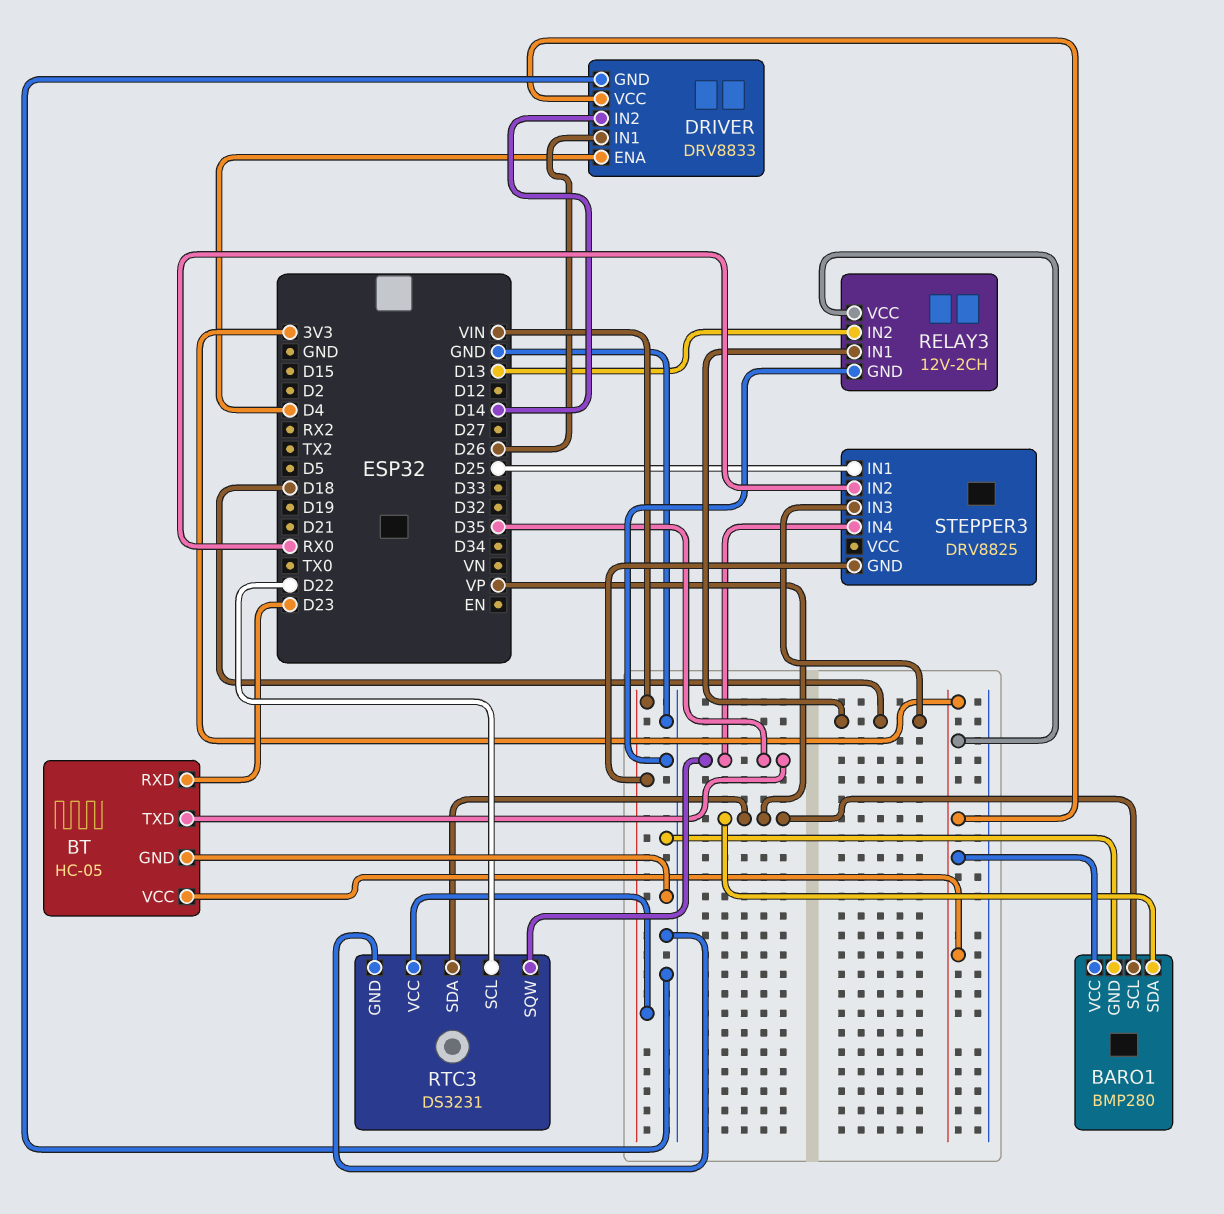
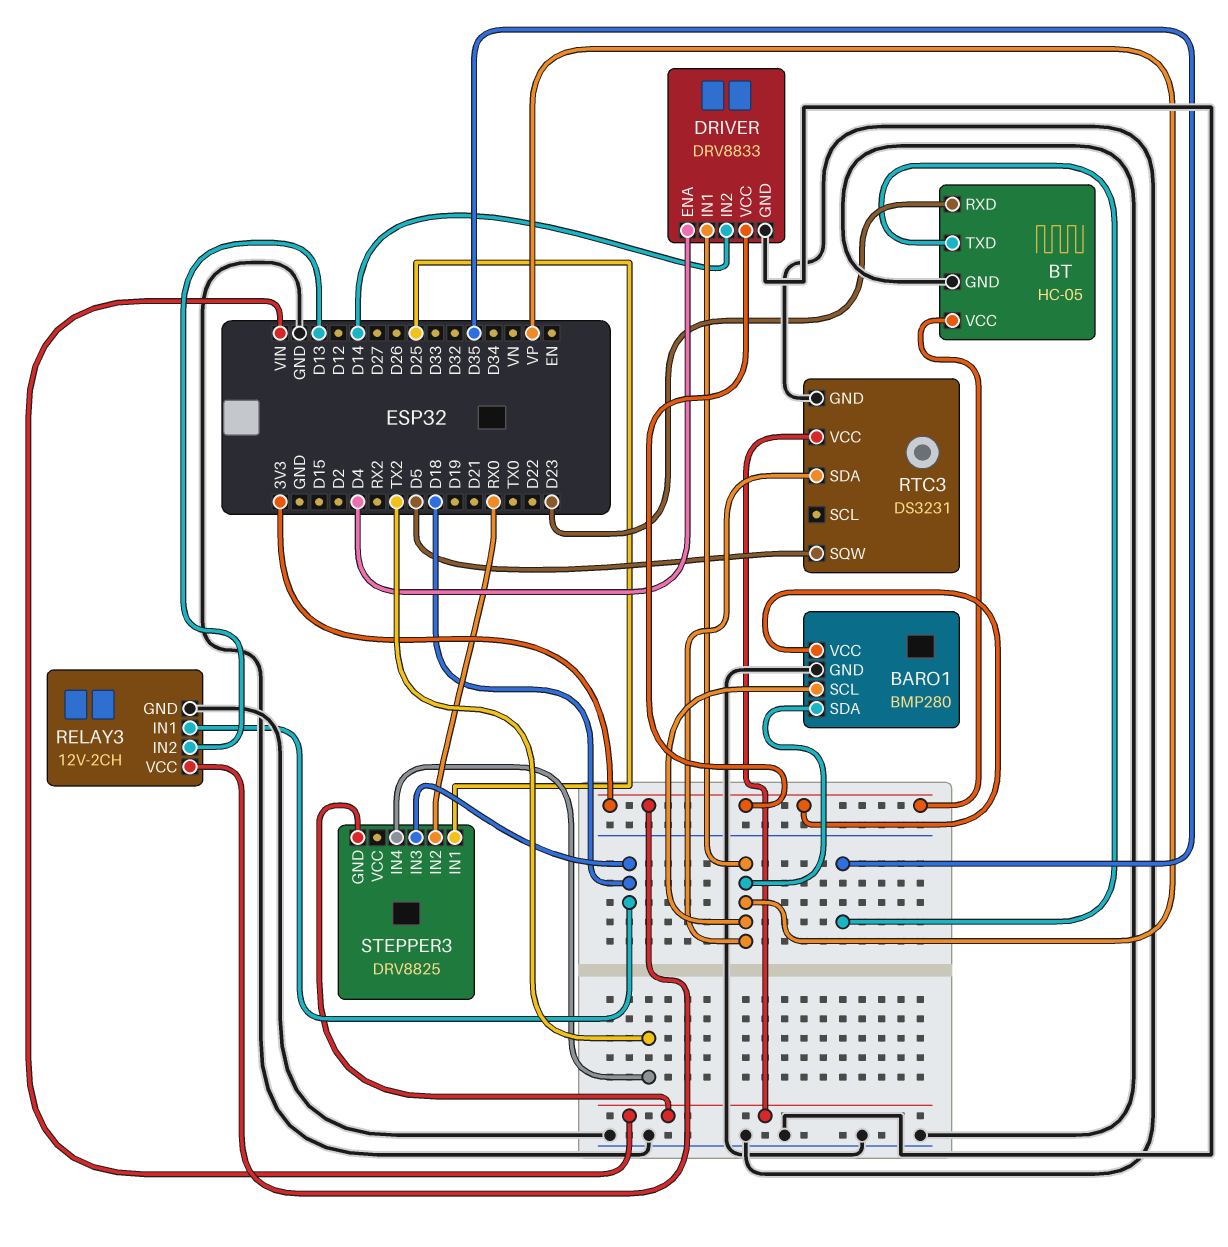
DRIVER pin IN1: D26 -> VP
RTC3 pin SCL: D22 -> none
RTC3 pin SQW: D35 -> D5
STEPPER3 pin IN4: D35 -> TX2

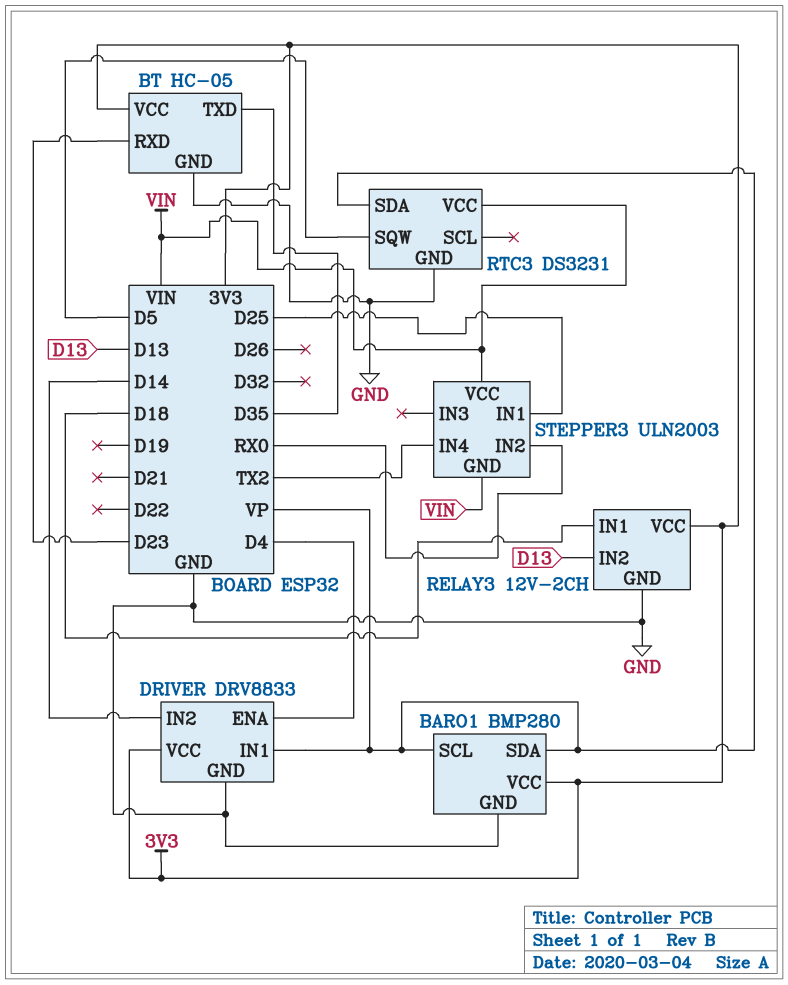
STEPPER3: DRV8825 -> ULN2003
STEPPER3 pin IN3: D18 -> none
STEPPER3 pin VCC: none -> VIN

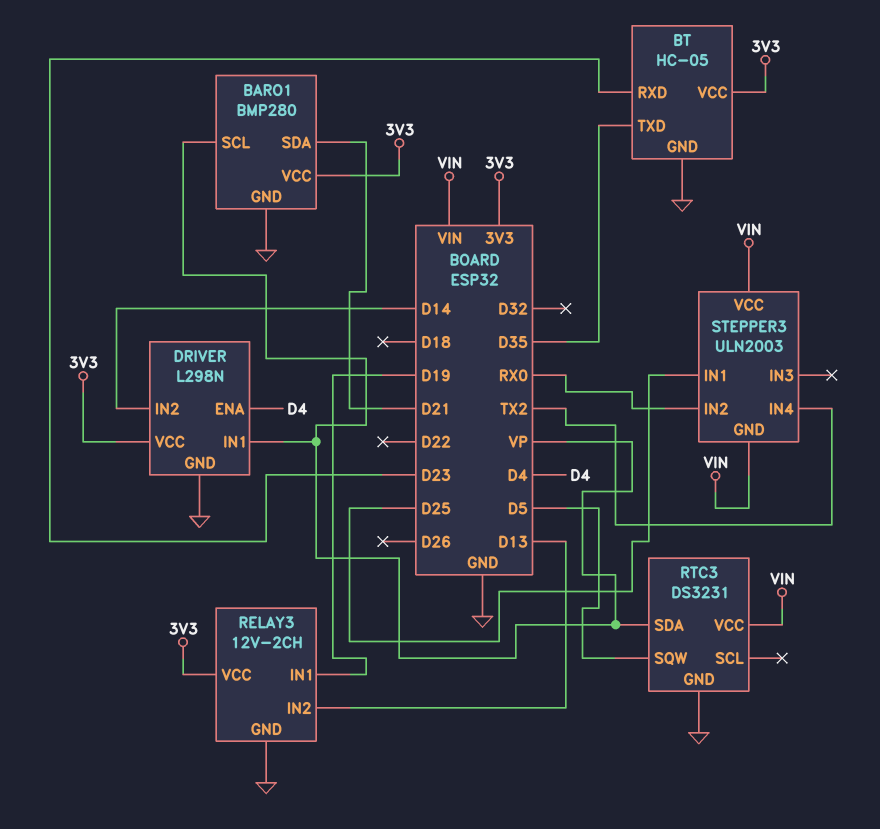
BARO1 pin SDA: VP -> D21
DRIVER: DRV8833 -> L298N
RELAY3 pin IN1: D18 -> D19

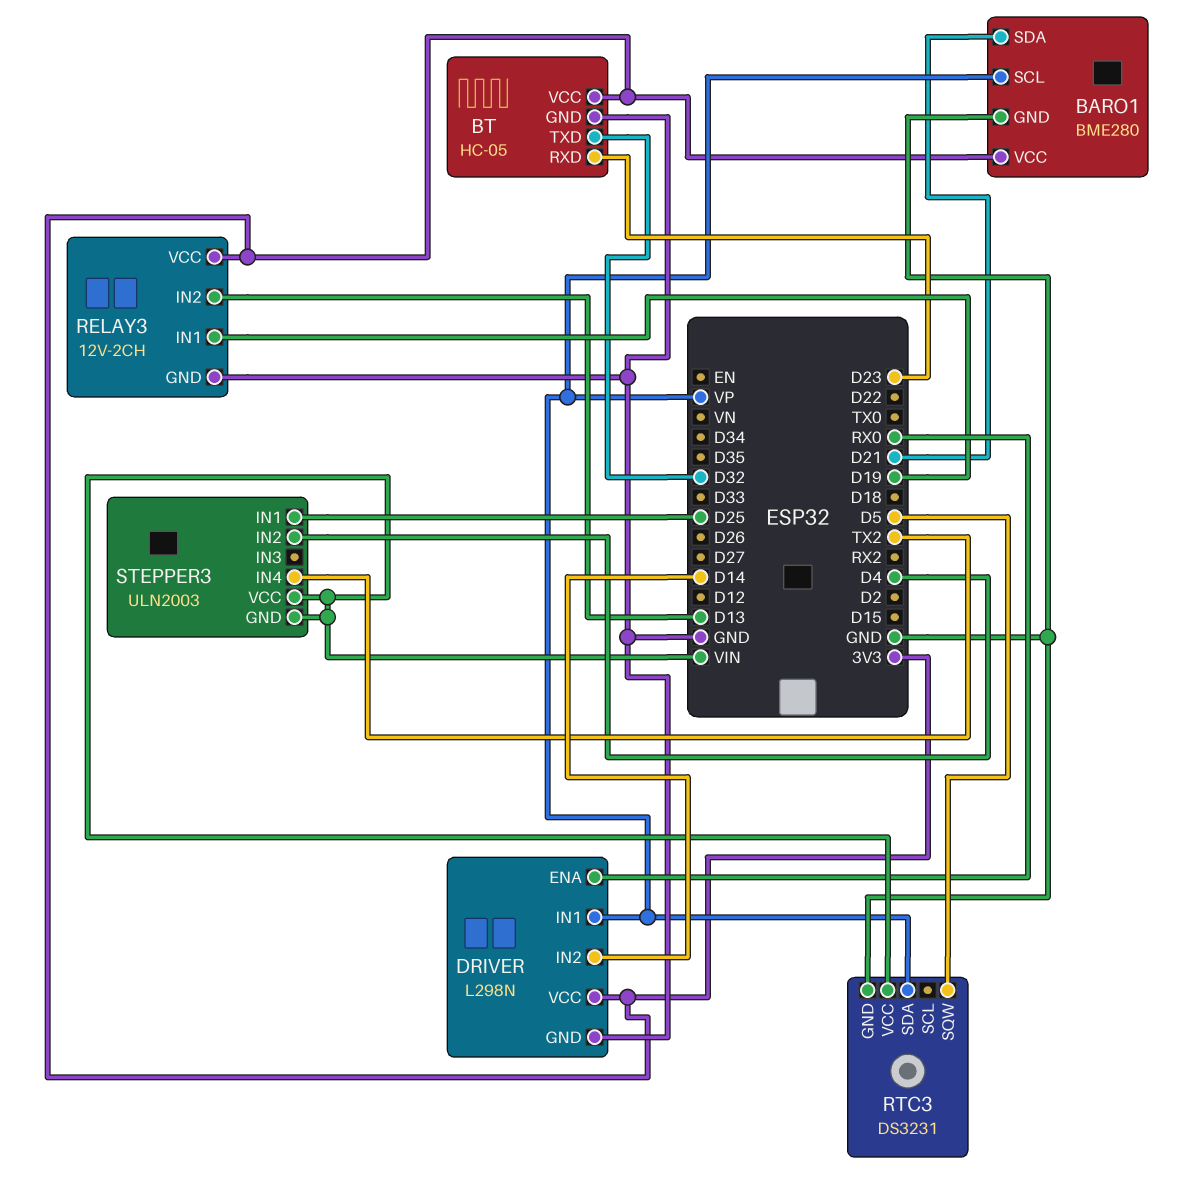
BARO1: BMP280 -> BME280
BT pin TXD: D35 -> D32
DRIVER pin ENA: D4 -> RX0
STEPPER3 pin IN2: RX0 -> D4

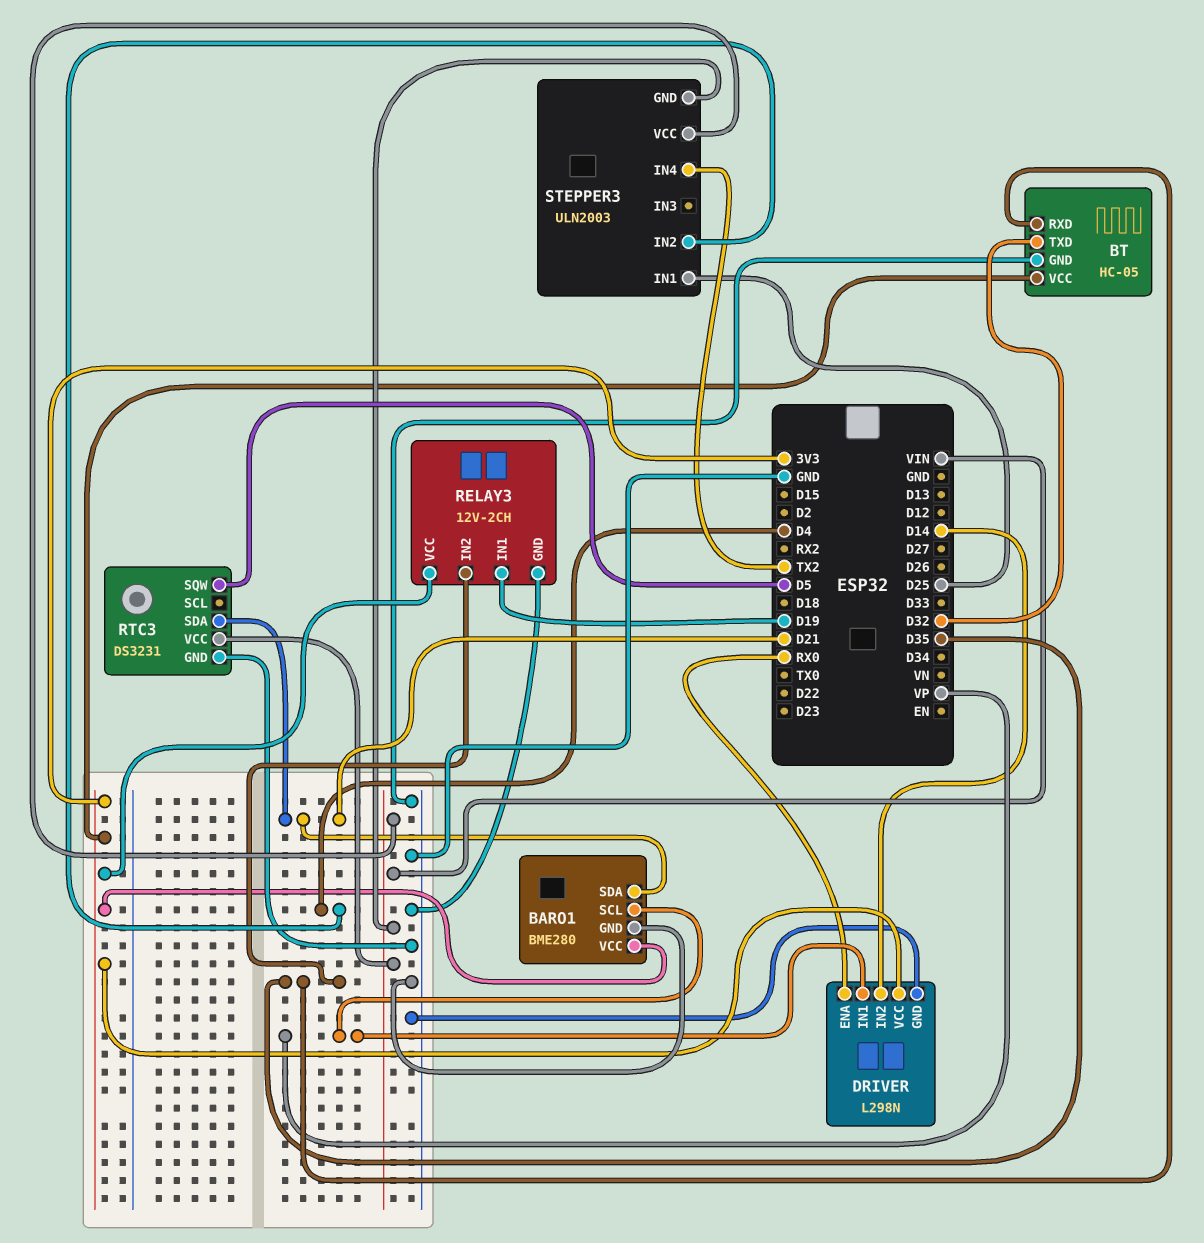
BT pin RXD: D23 -> D35
RELAY3 pin IN2: D13 -> D35
RTC3 pin SDA: VP -> D21

